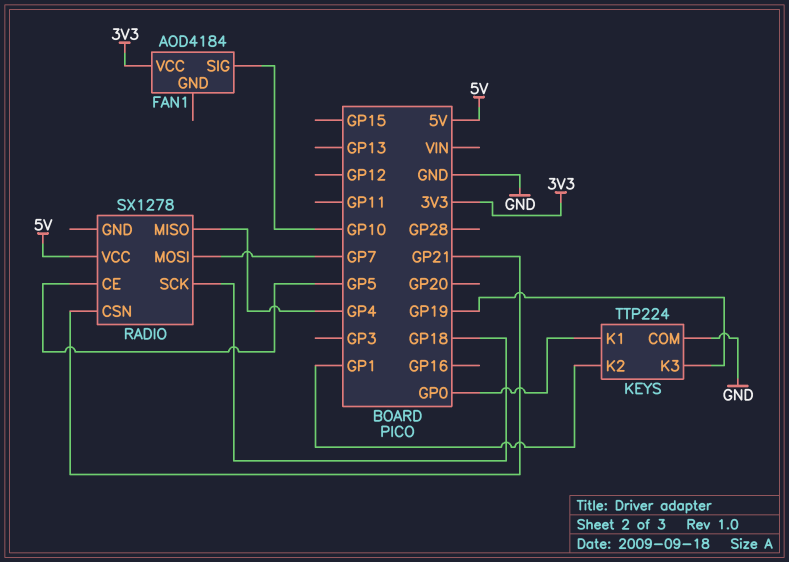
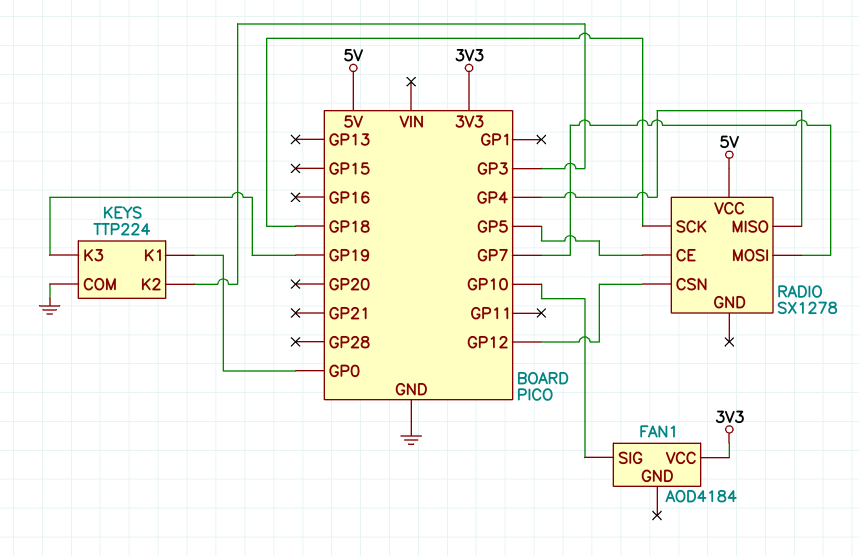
KEYS pin K2: GP1 -> GP3
RADIO pin CSN: GP21 -> GP12

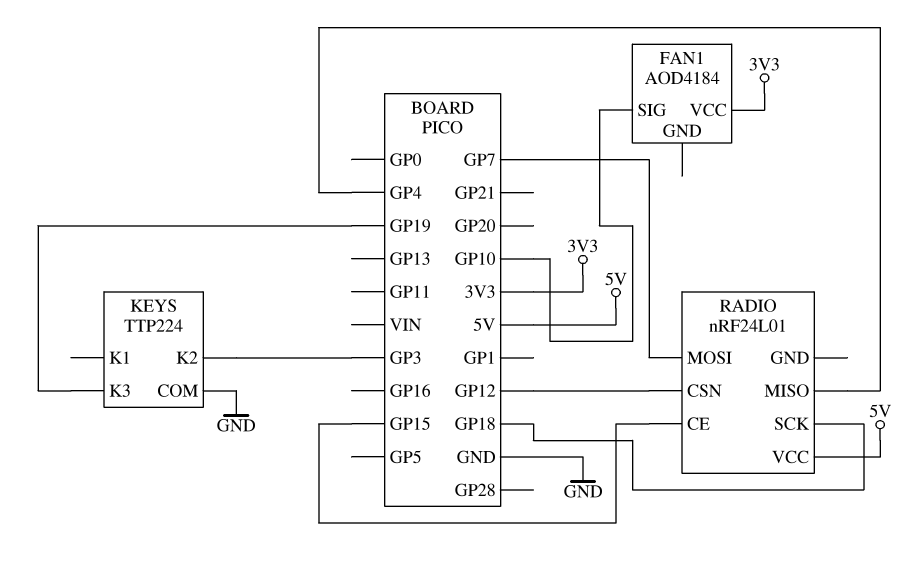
KEYS pin K1: GP0 -> none
RADIO: SX1278 -> nRF24L01
RADIO pin CE: GP5 -> GP15

